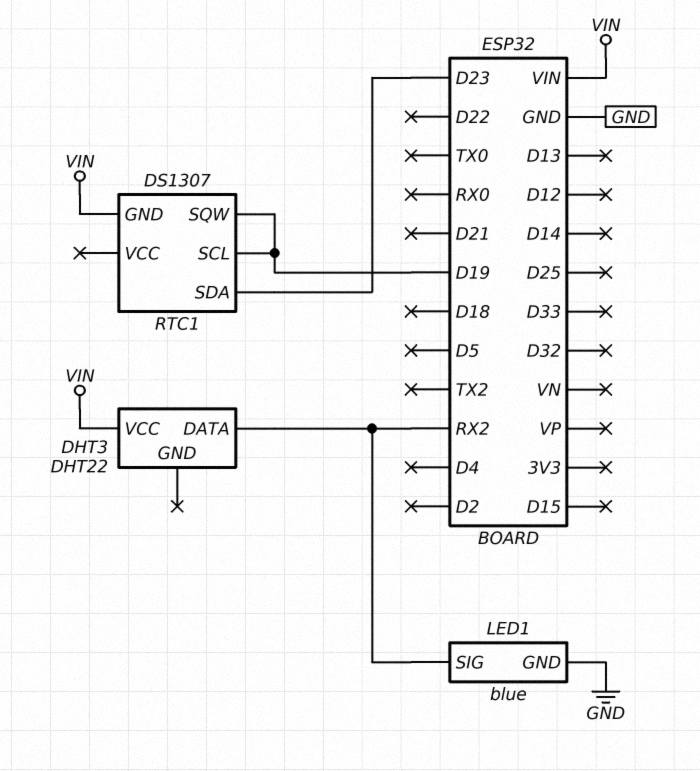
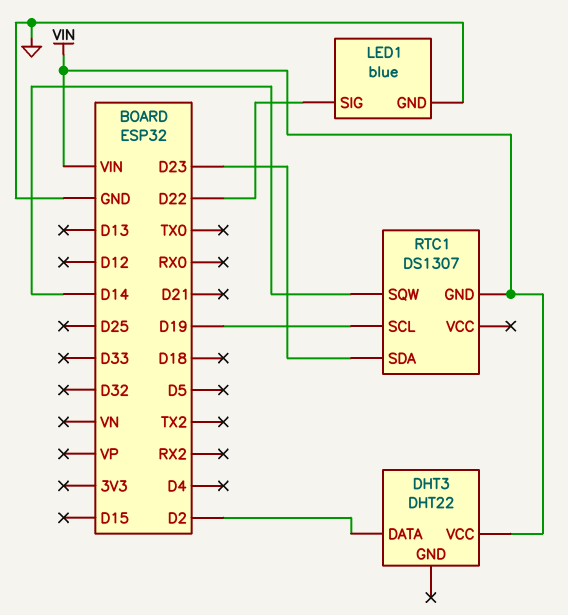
DHT3 pin DATA: RX2 -> D2
LED1 pin SIG: RX2 -> D22
RTC1 pin SQW: D19 -> D14

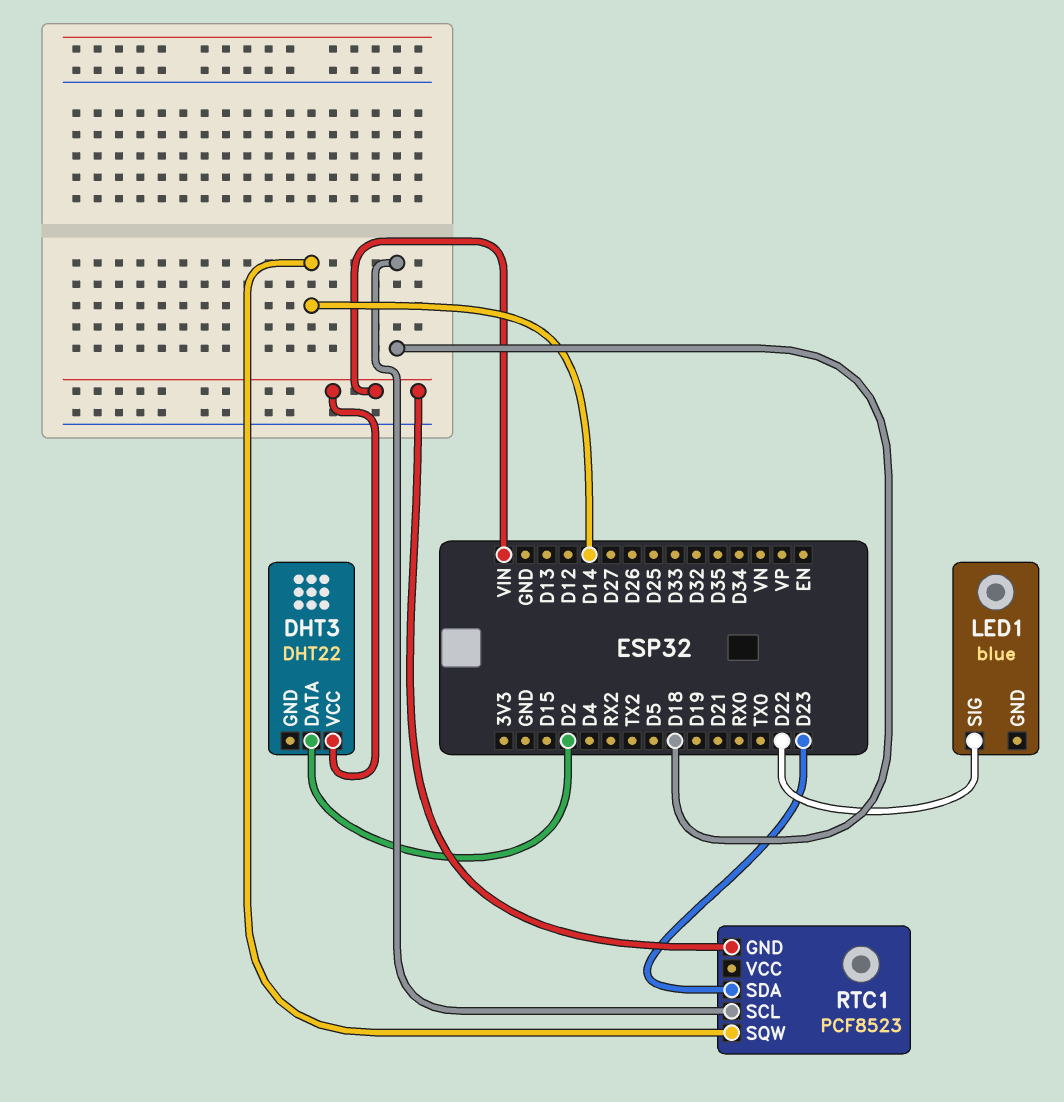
LED1 pin GND: GND -> none
RTC1: DS1307 -> PCF8523
RTC1 pin SCL: D19 -> D18

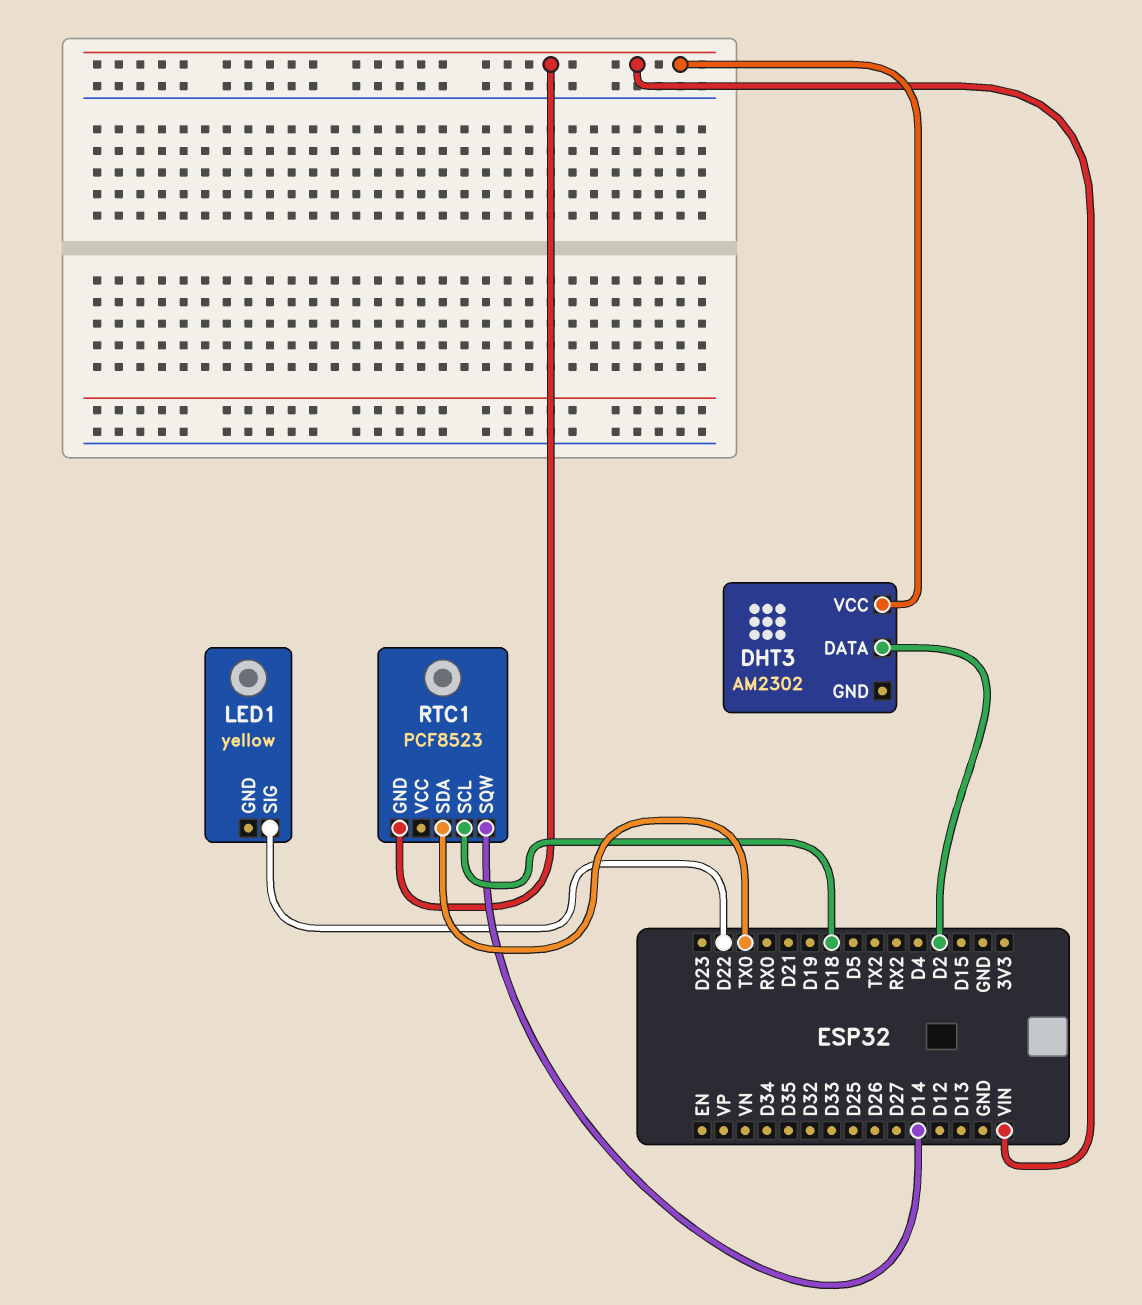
DHT3: DHT22 -> AM2302
LED1: blue -> yellow
RTC1 pin SDA: D23 -> TX0

